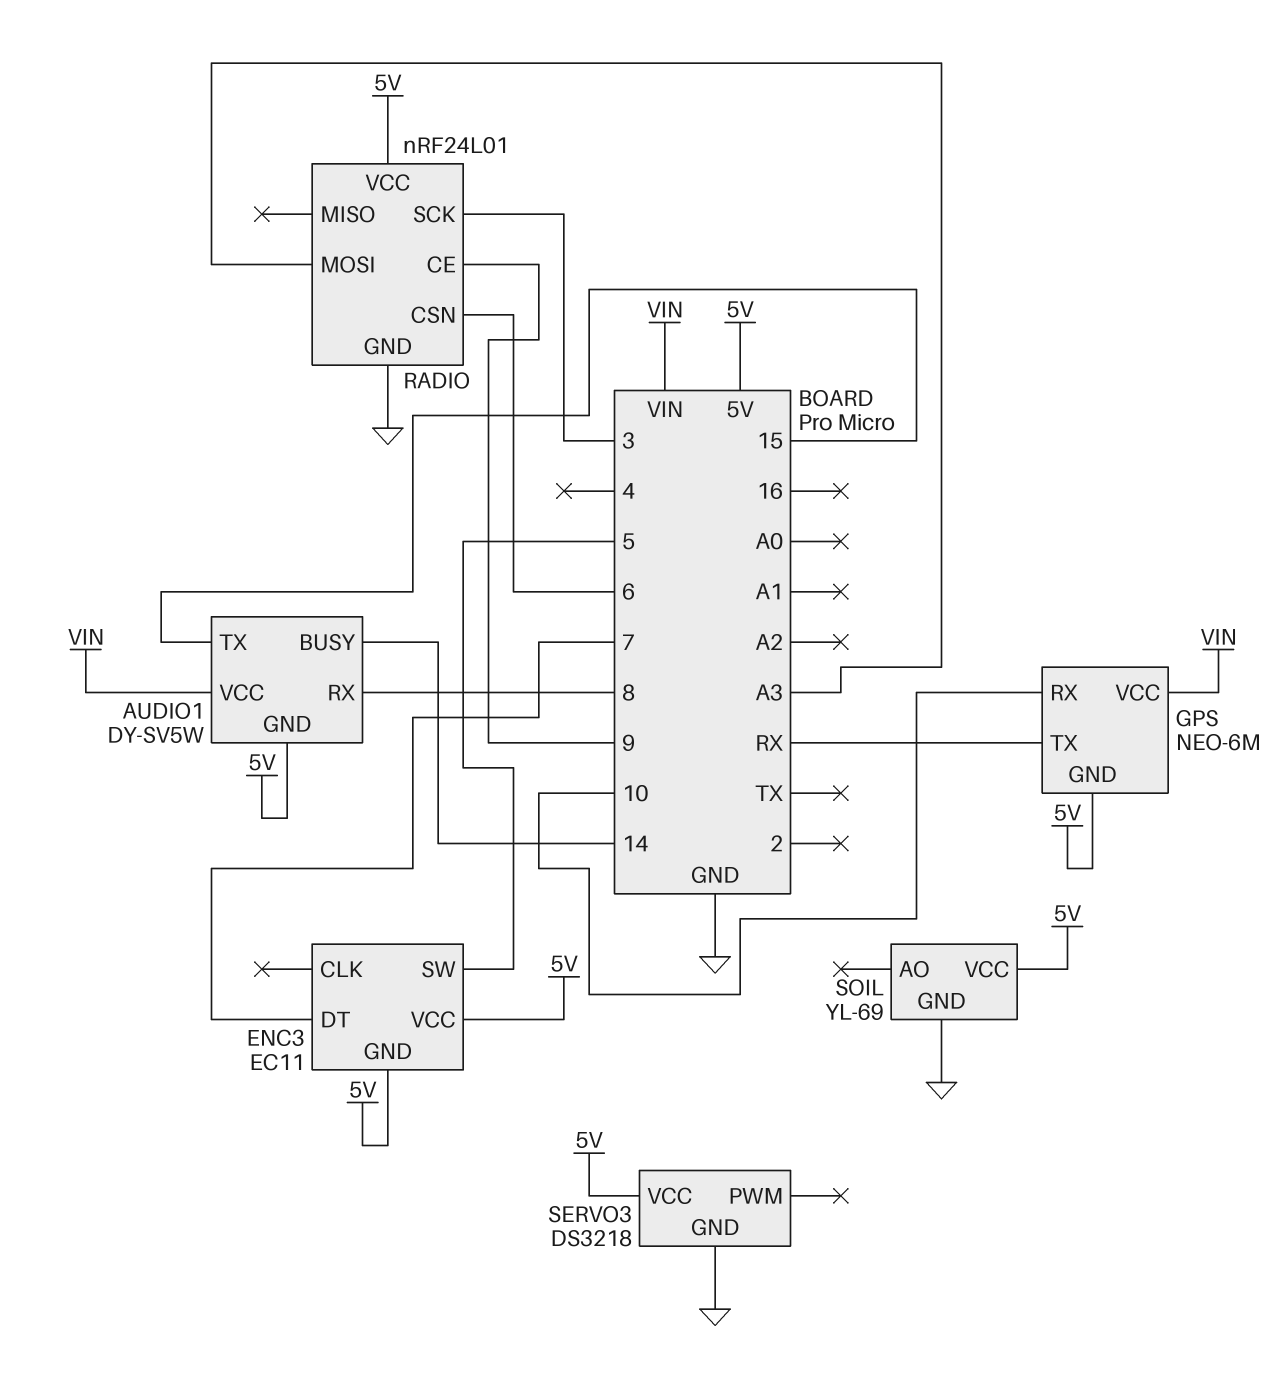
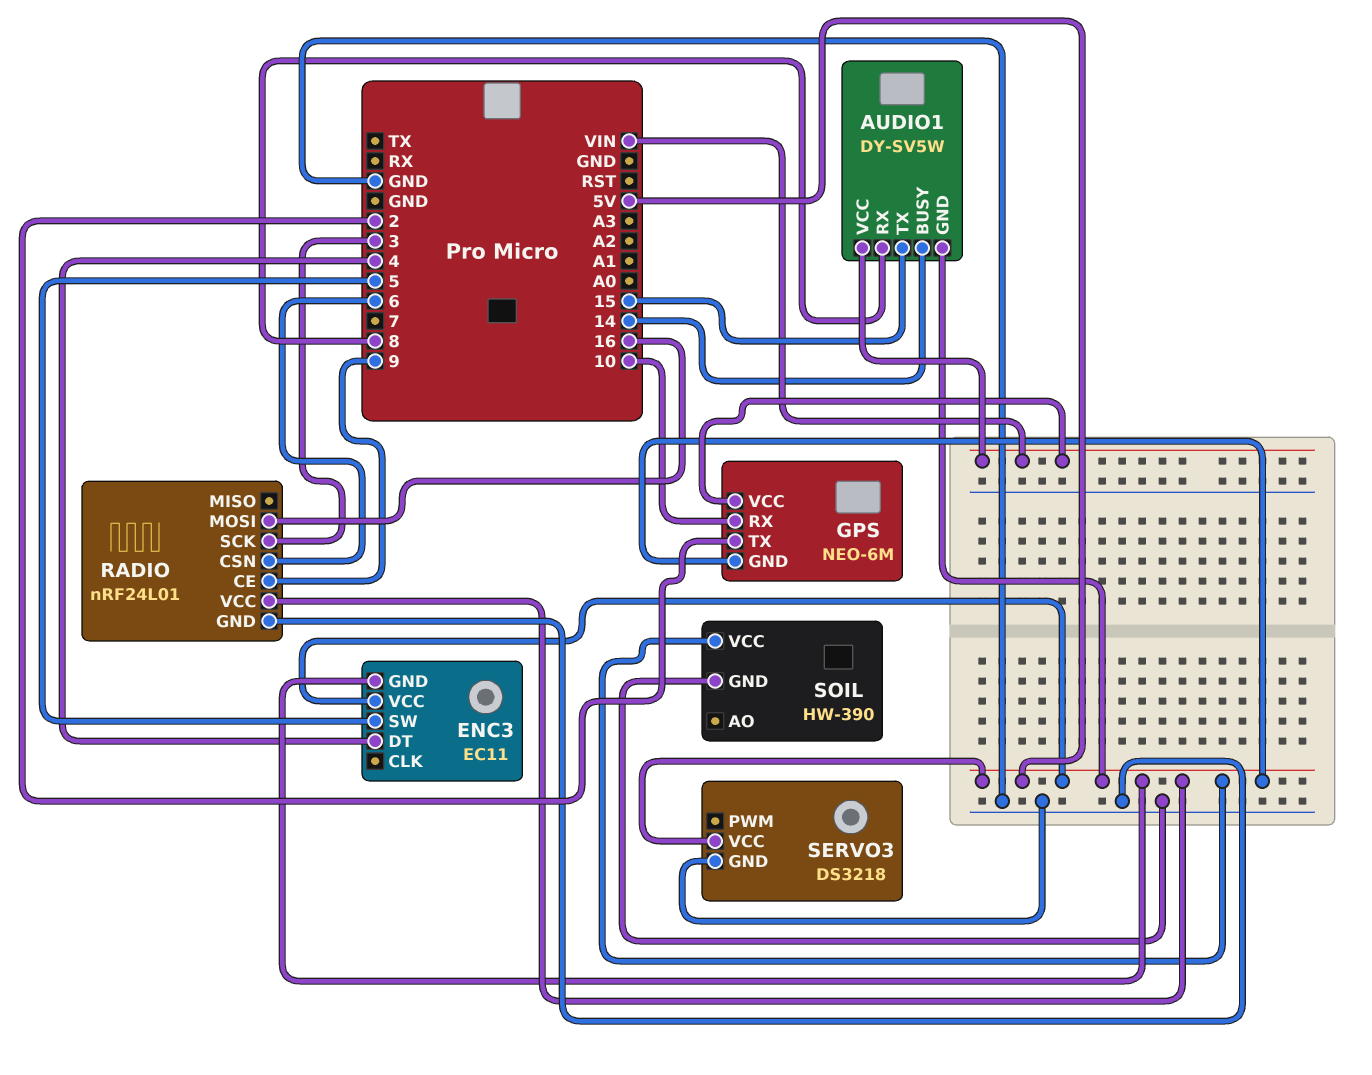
ENC3 pin DT: 7 -> 4
GPS pin TX: RX -> 2
RADIO pin MOSI: A3 -> 16
SOIL: YL-69 -> HW-390

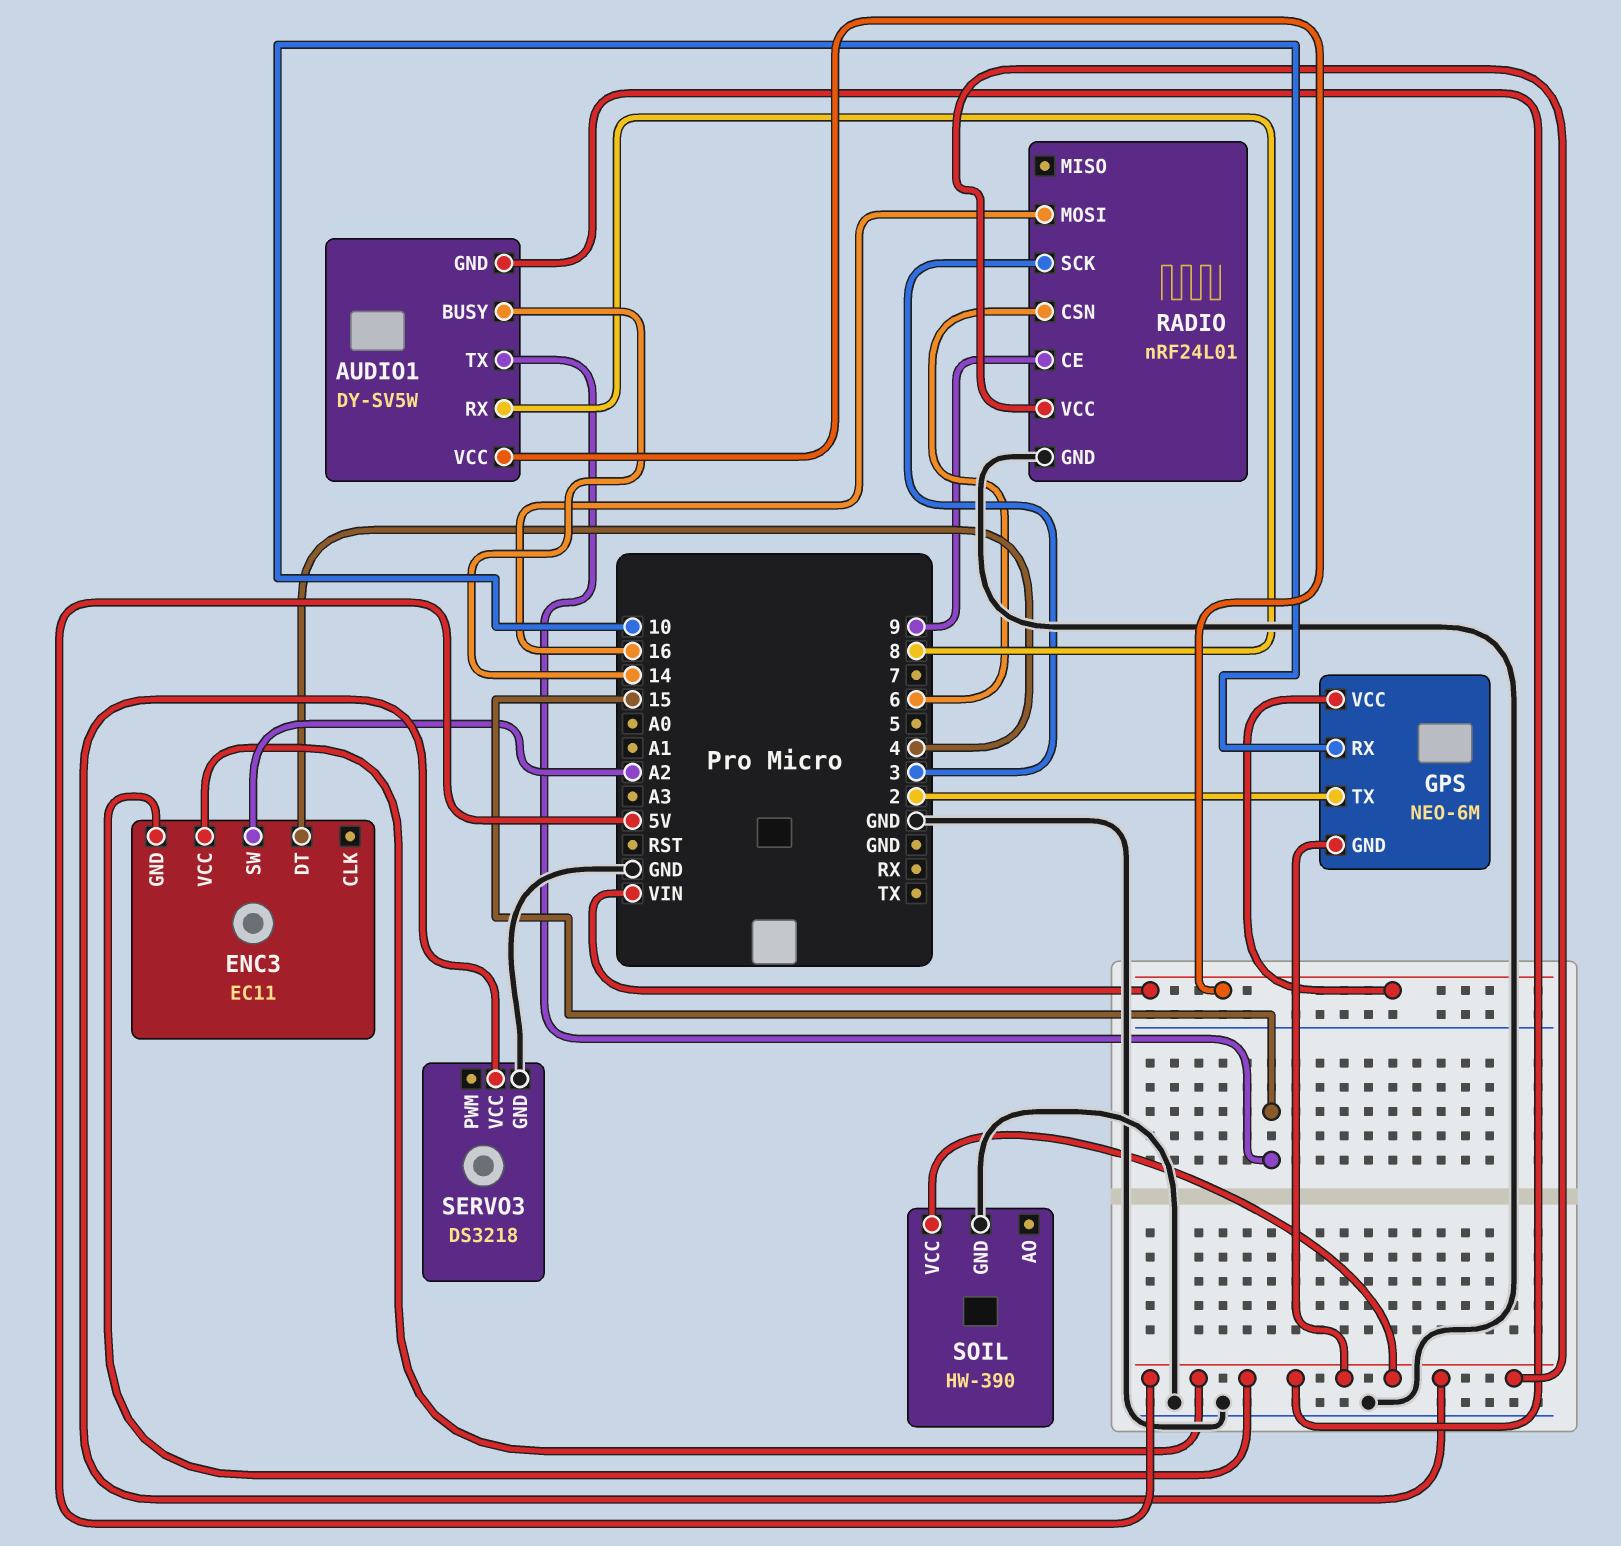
ENC3 pin SW: 5 -> A2

